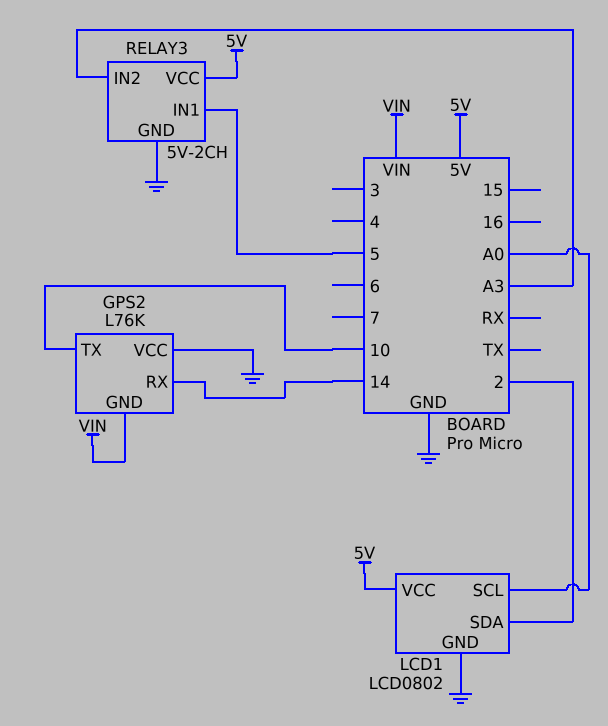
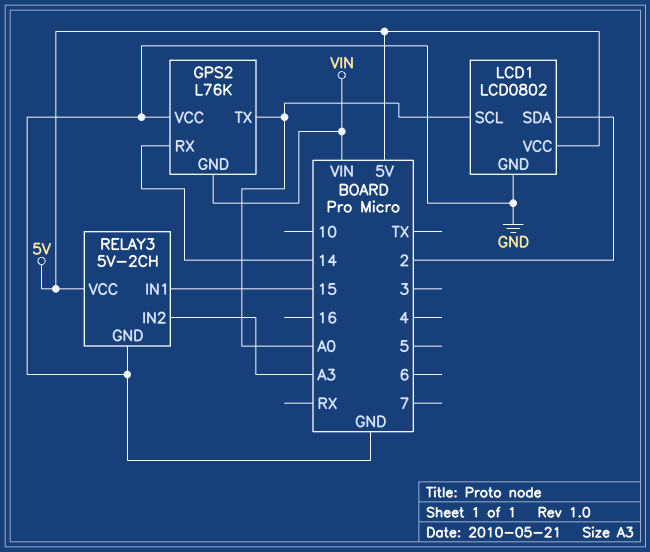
GPS2 pin TX: 10 -> A0
RELAY3 pin IN1: 5 -> 15

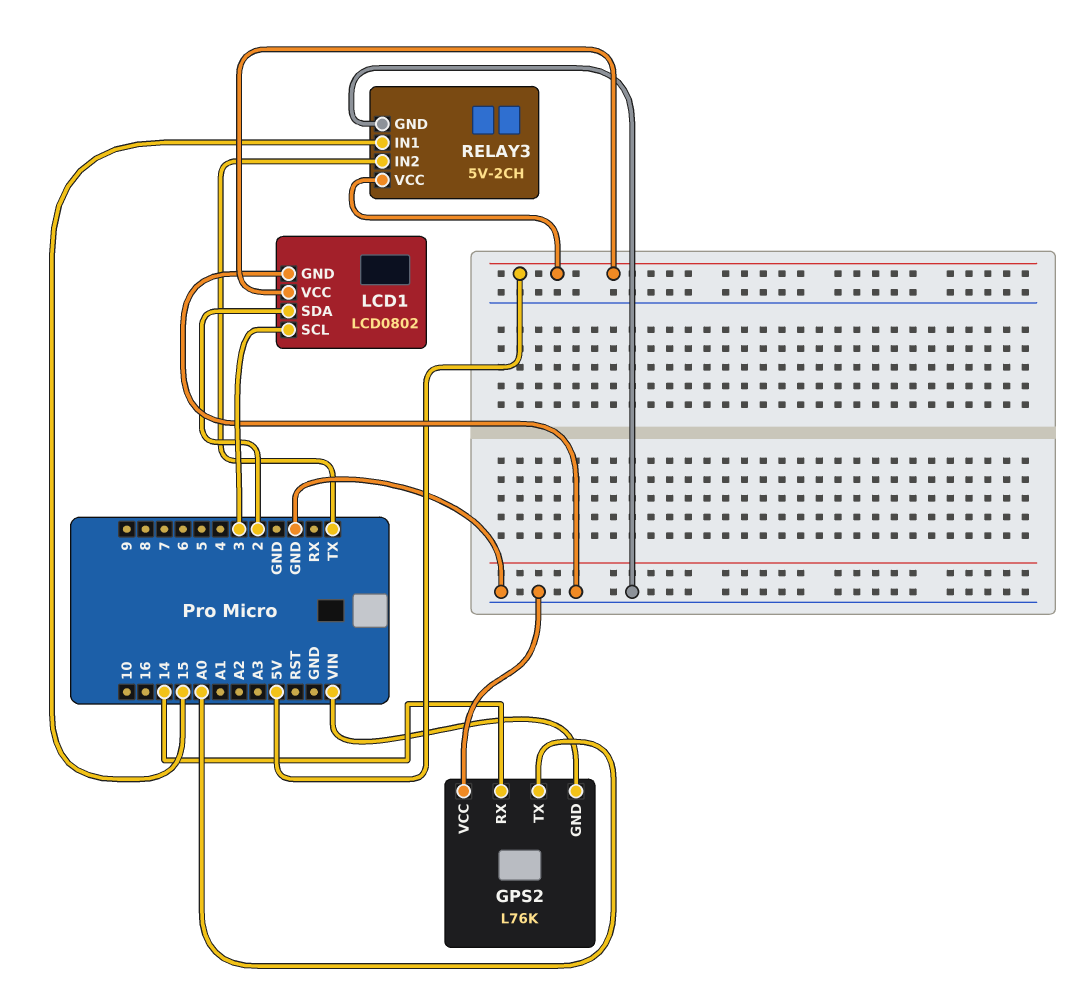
LCD1 pin SCL: A0 -> 3
RELAY3 pin IN2: A3 -> TX

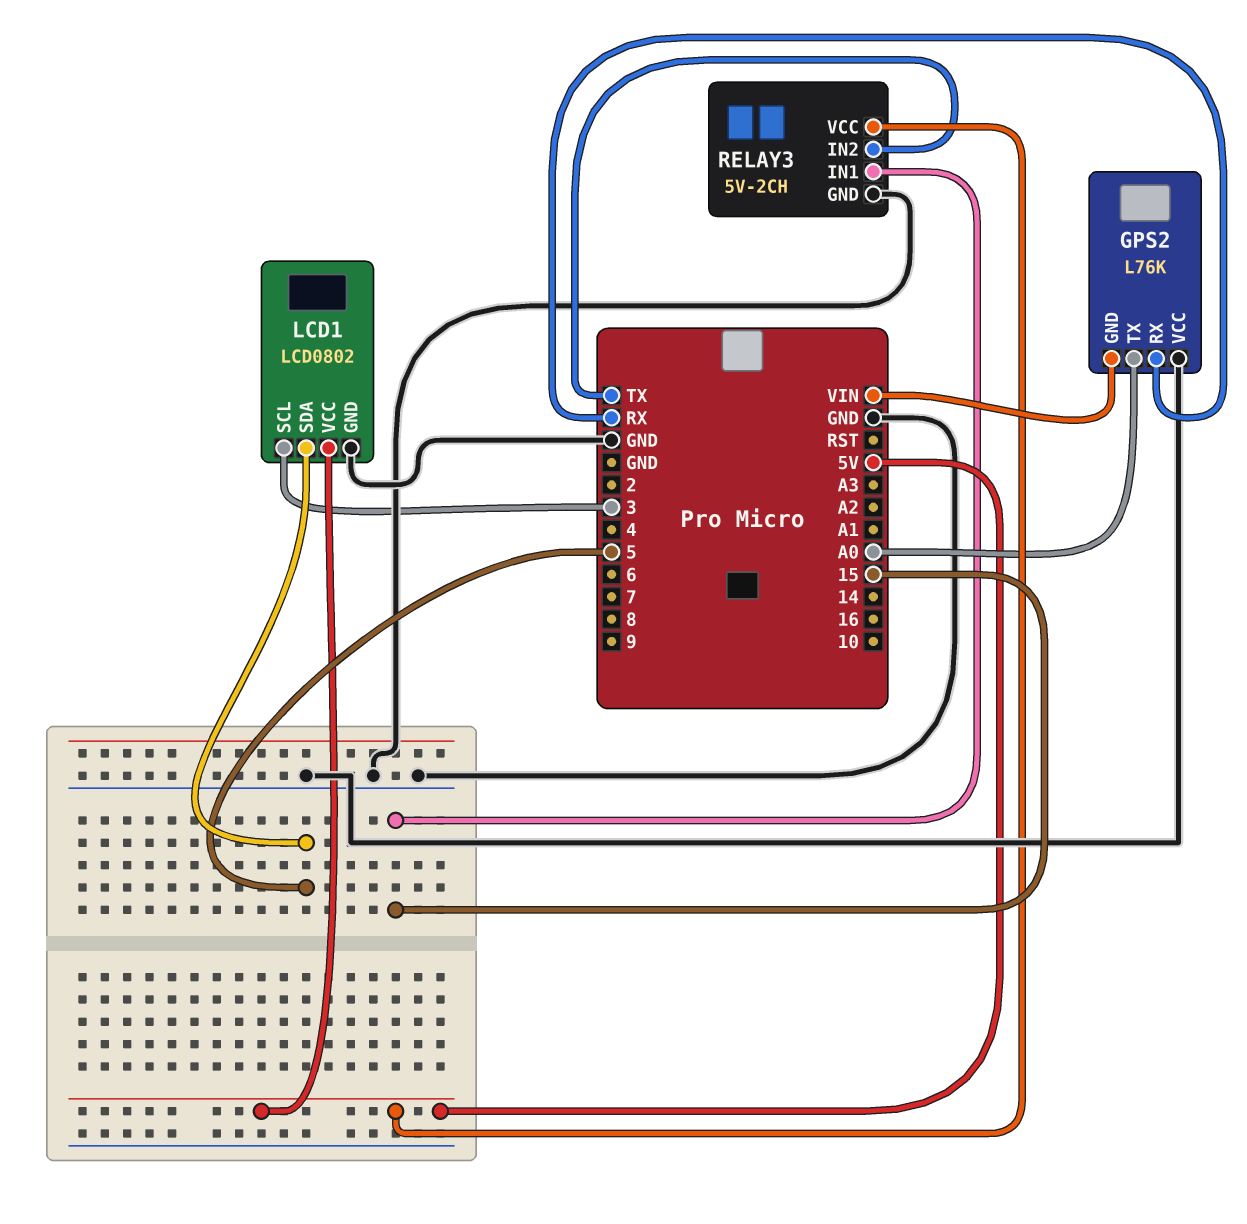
GPS2 pin RX: 14 -> RX
LCD1 pin SDA: 2 -> 5

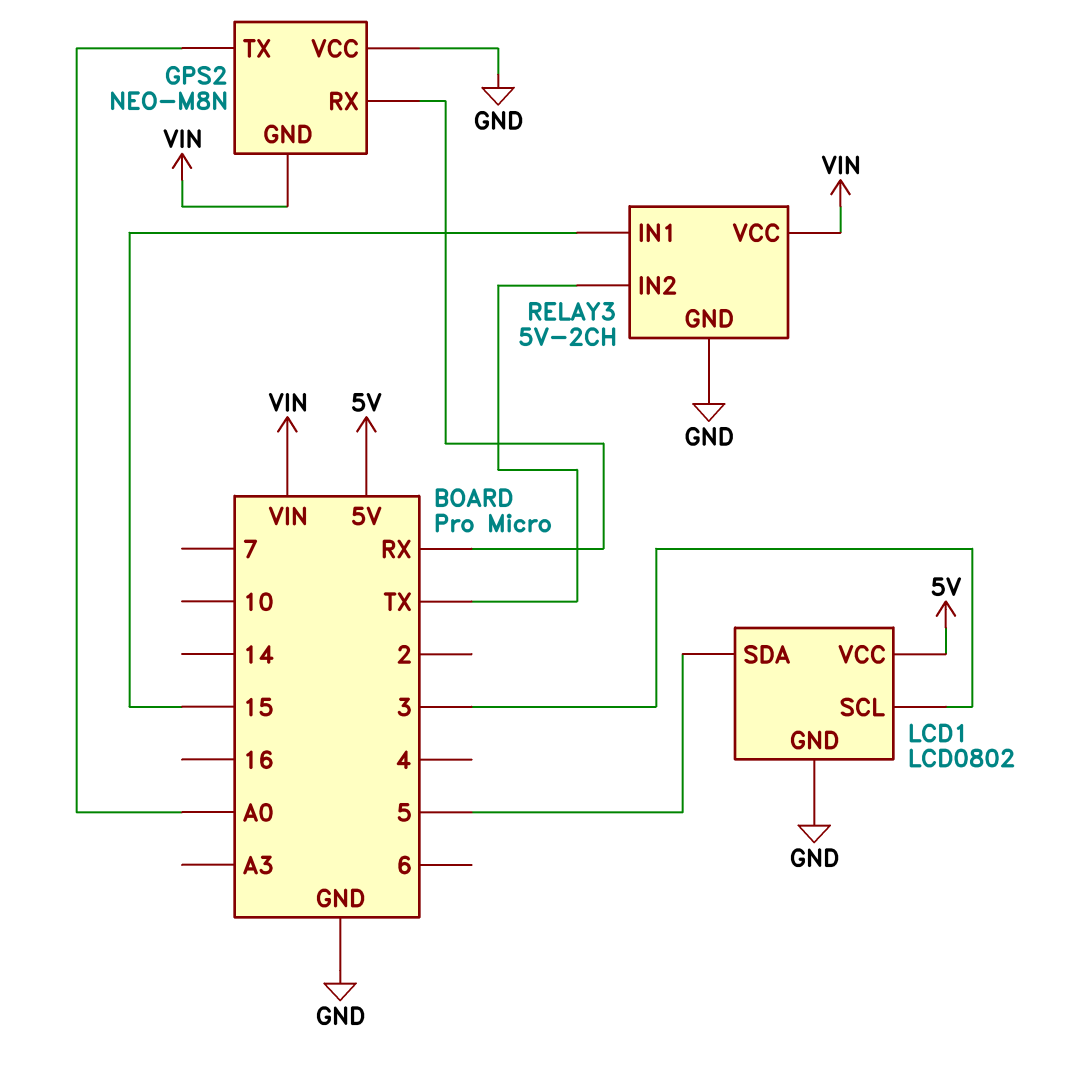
GPS2: L76K -> NEO-M8N
RELAY3 pin VCC: 5V -> VIN

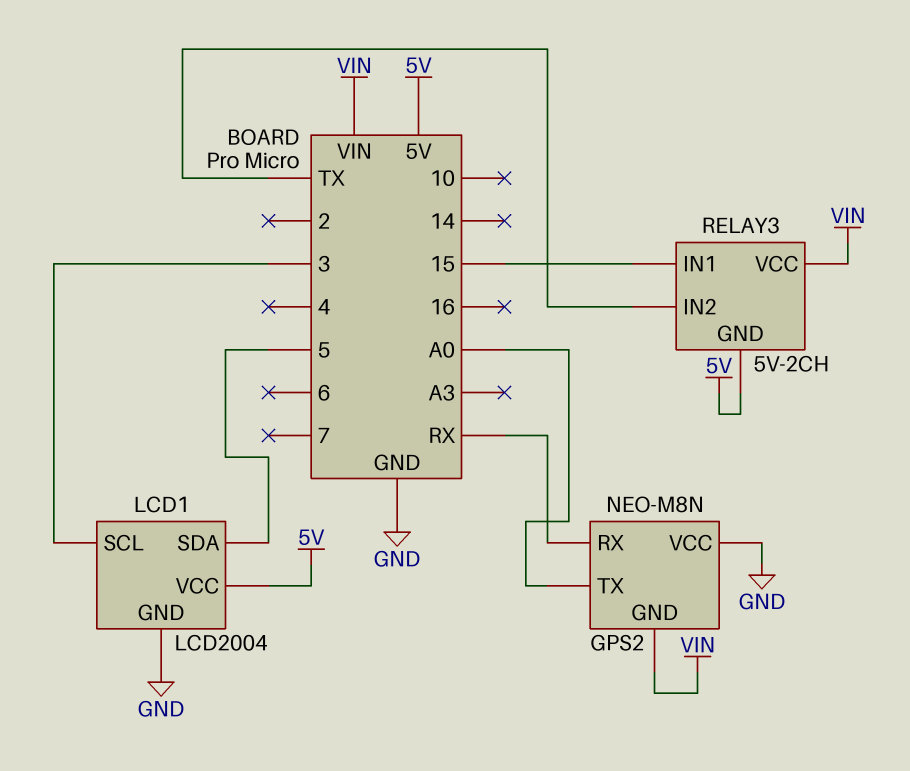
LCD1: LCD0802 -> LCD2004
RELAY3 pin GND: GND -> 5V

